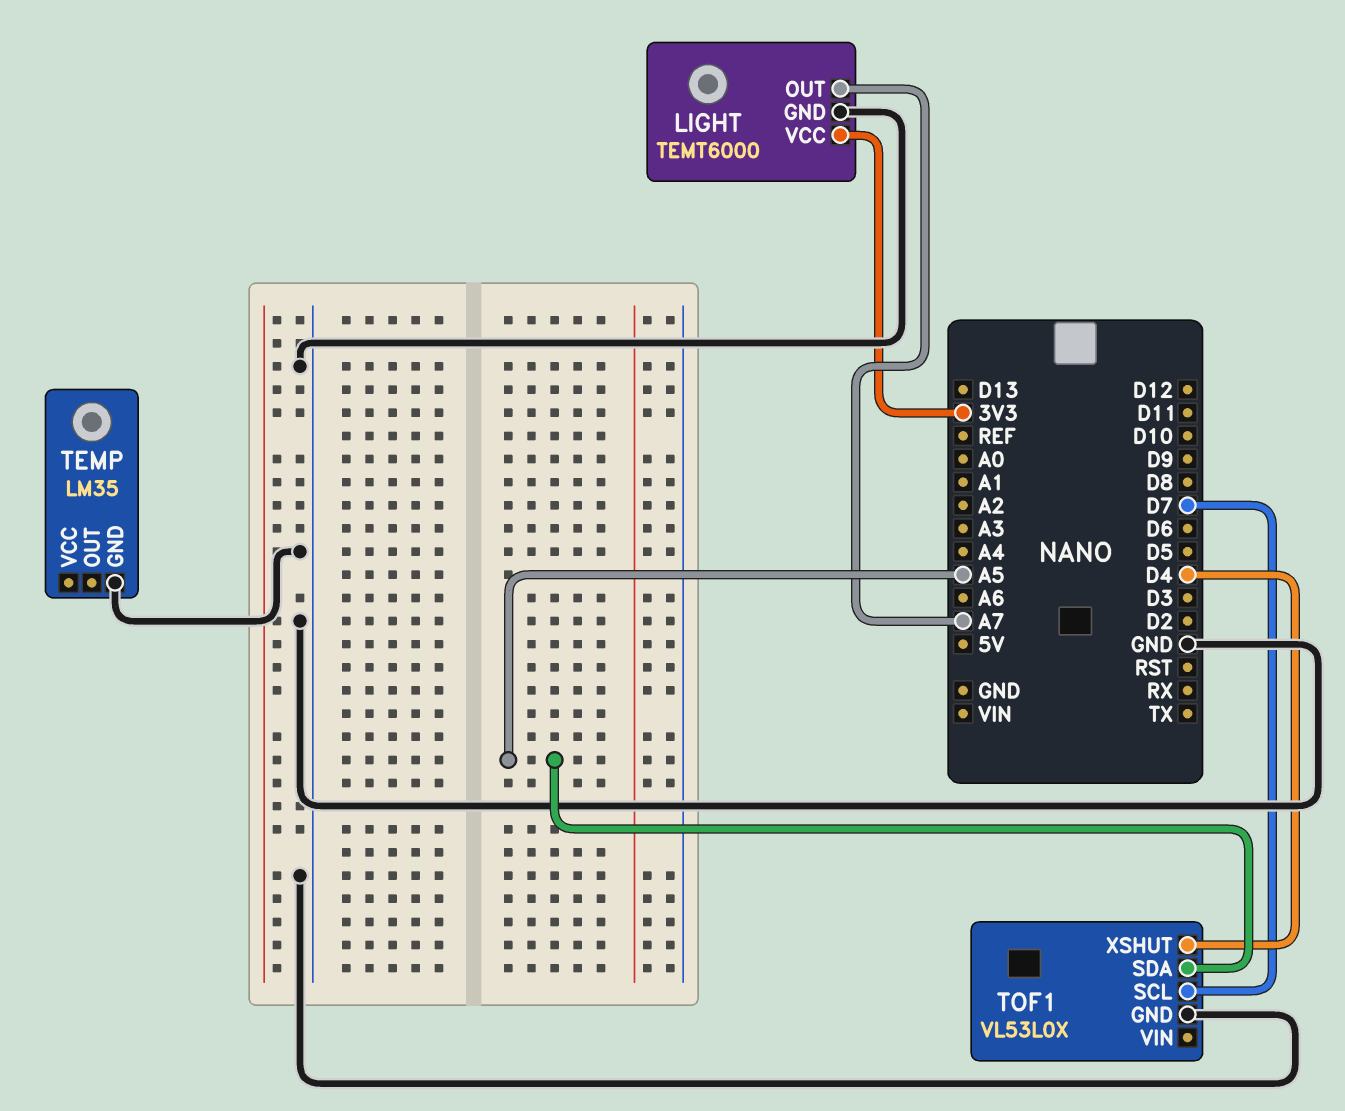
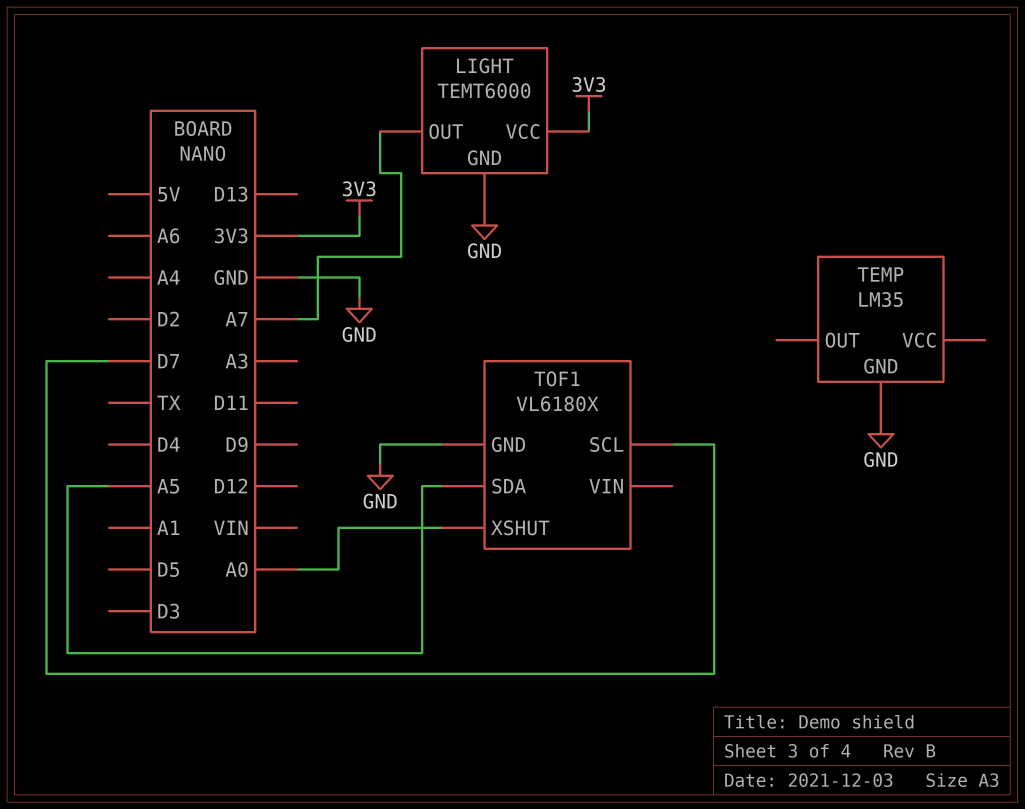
TOF1: VL53L0X -> VL6180X
TOF1 pin XSHUT: D4 -> A0

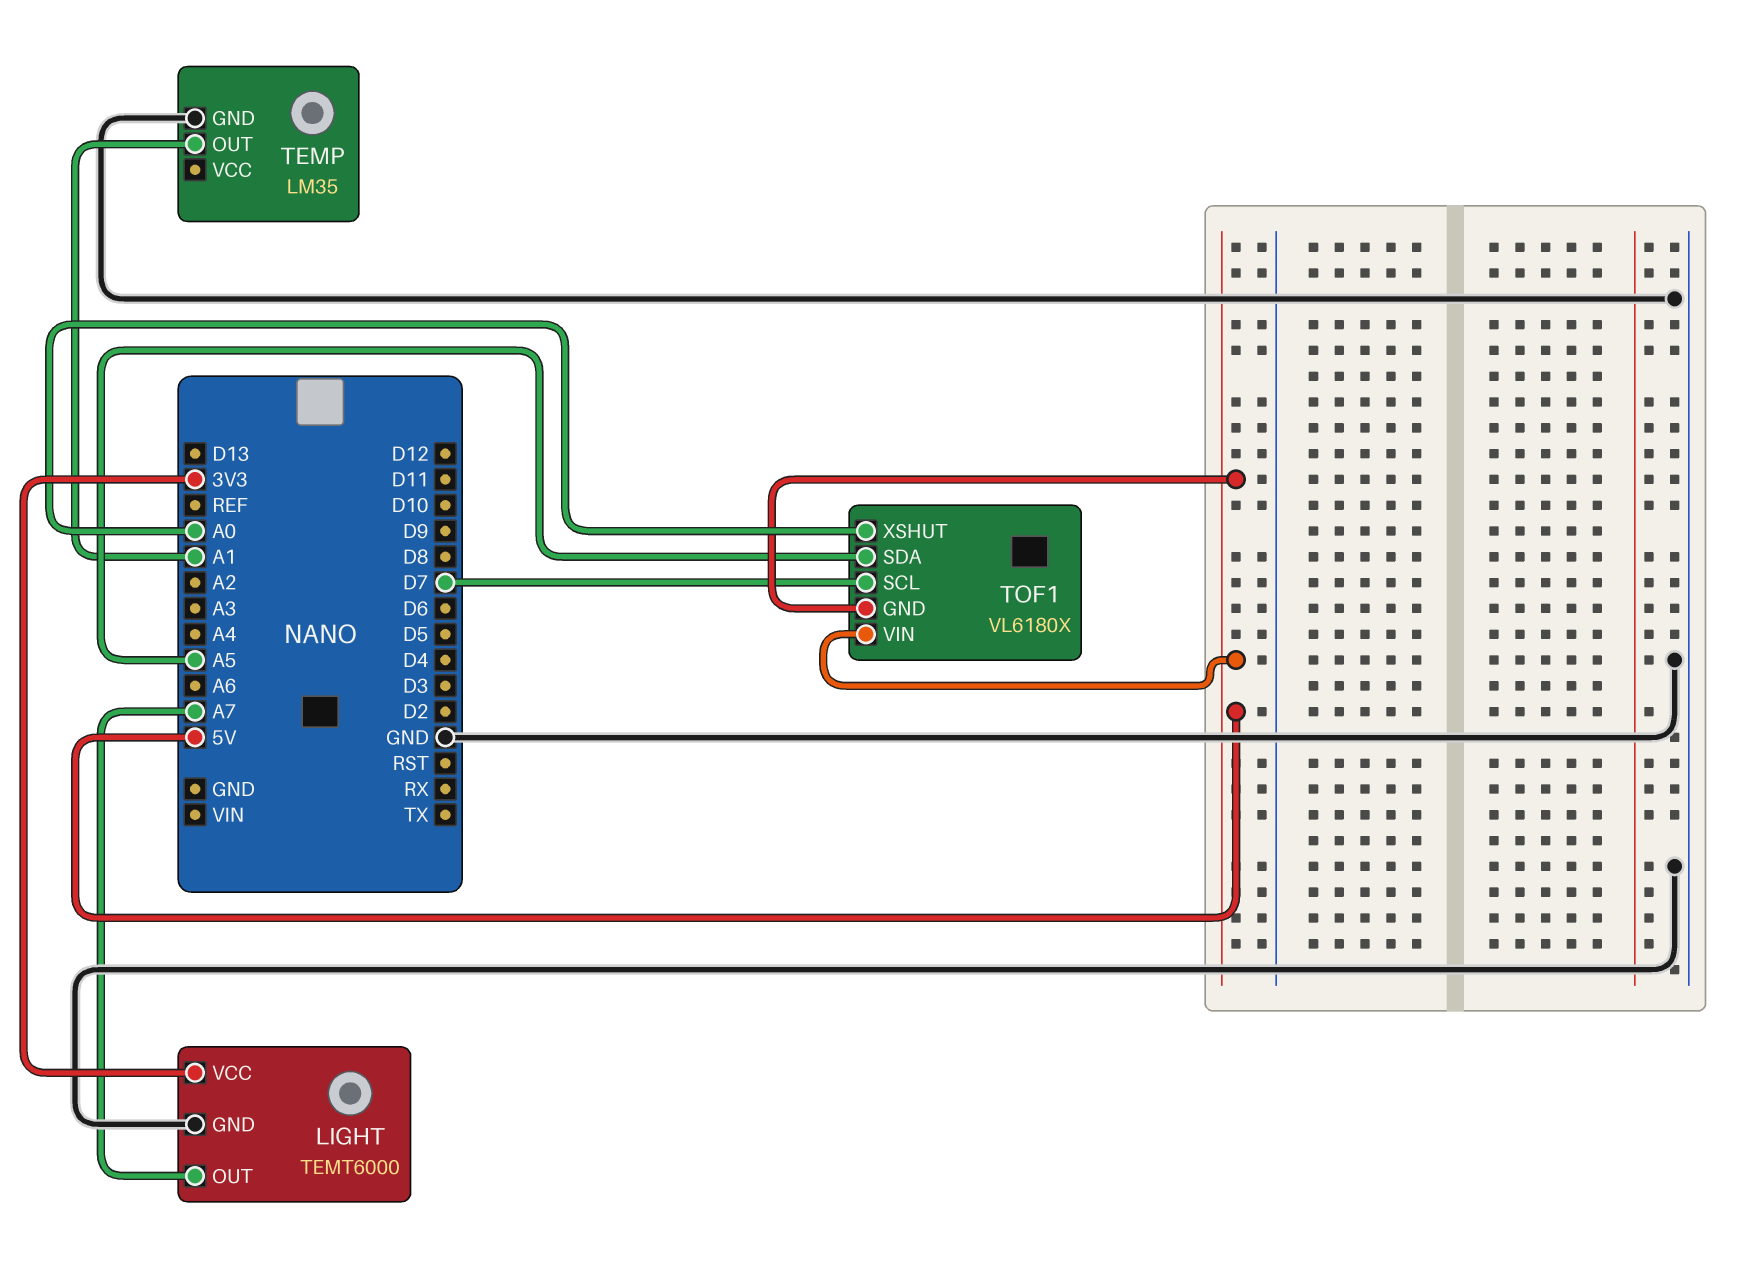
TEMP pin OUT: none -> A1
TOF1 pin GND: GND -> 5V
TOF1 pin VIN: none -> 5V

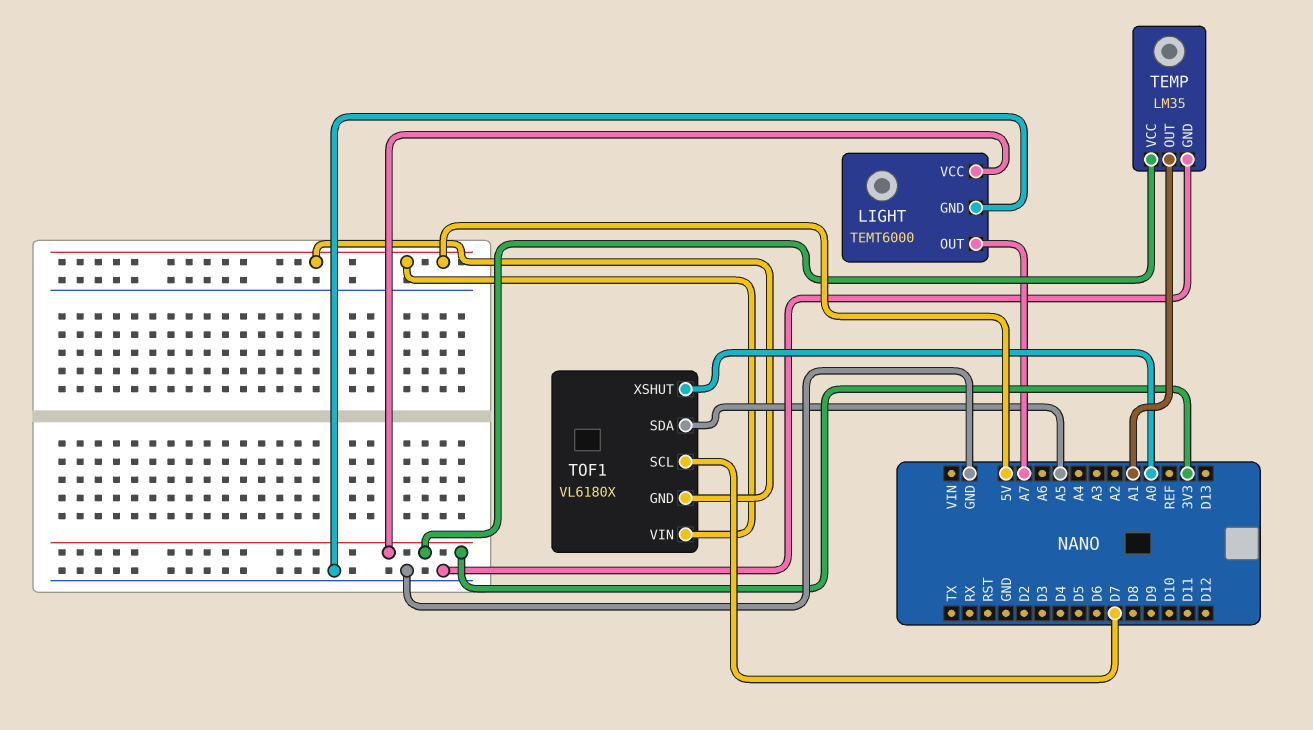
TEMP pin VCC: none -> 3V3

